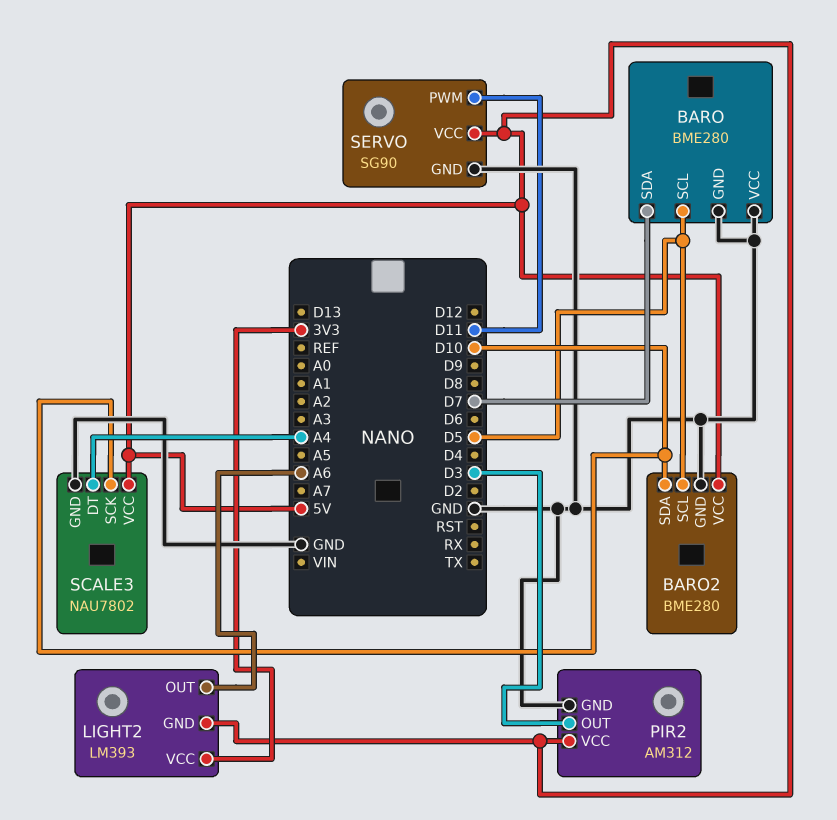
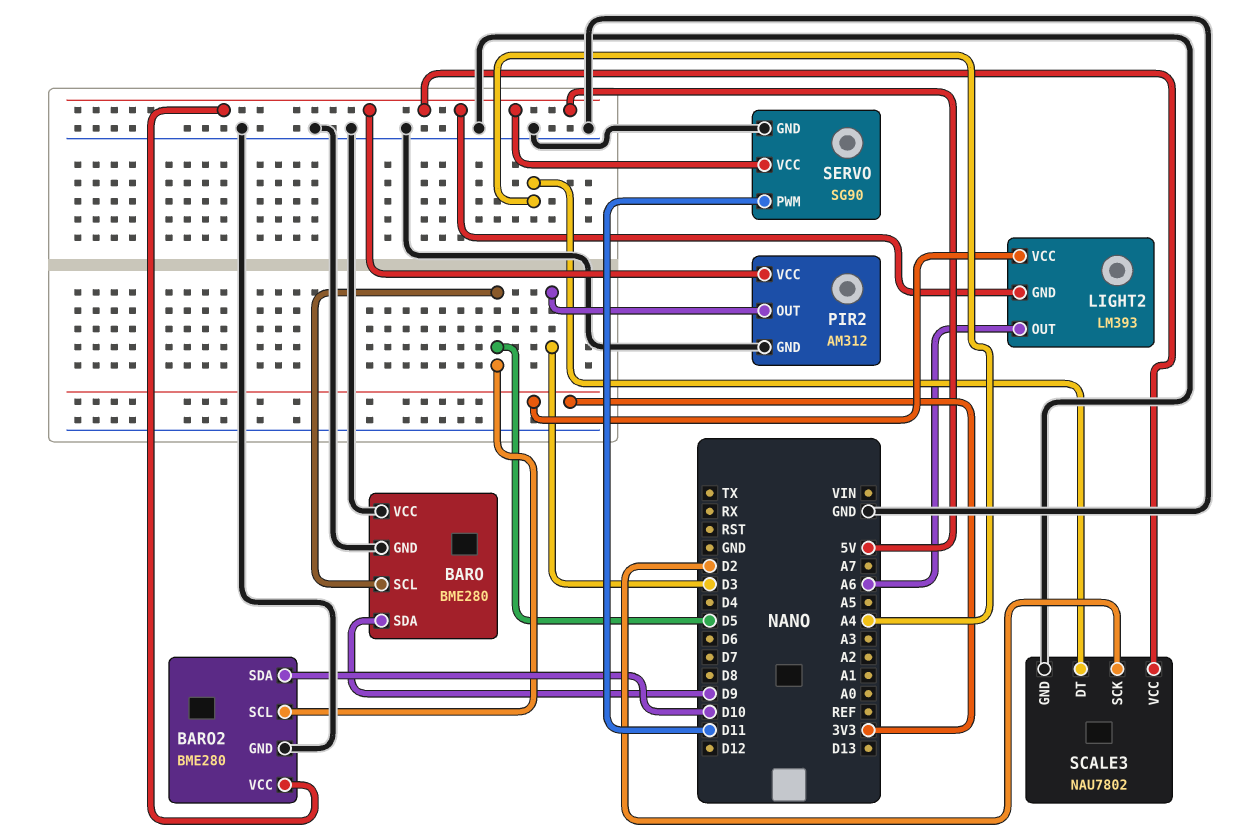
BARO pin SDA: D7 -> D9
SCALE3 pin SCK: D10 -> D2

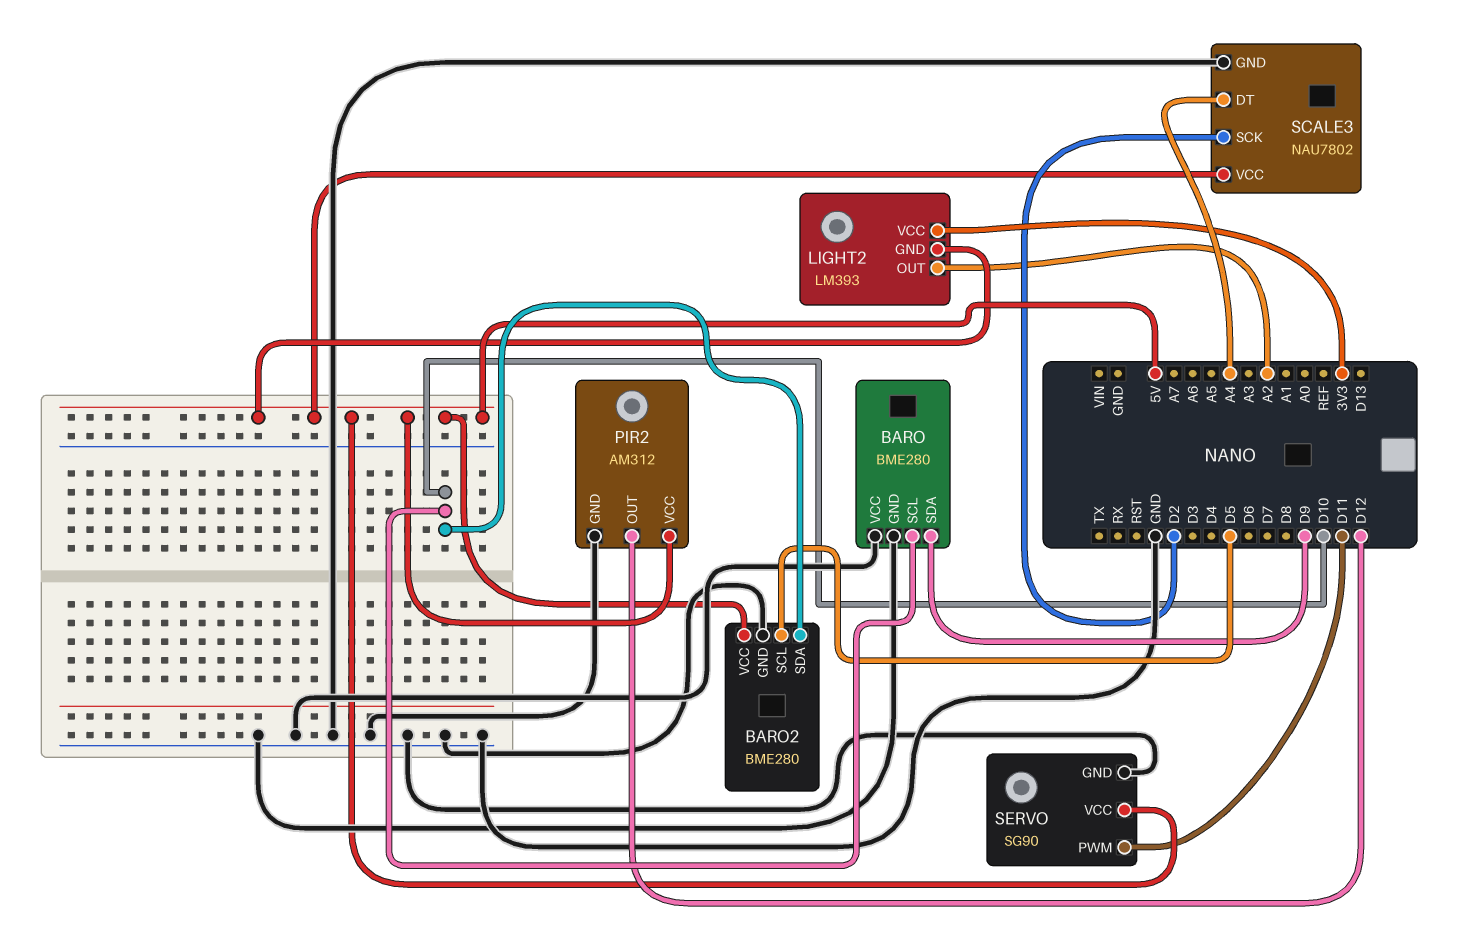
BARO pin SCL: D5 -> D10
LIGHT2 pin OUT: A6 -> A2
PIR2 pin OUT: D3 -> D12

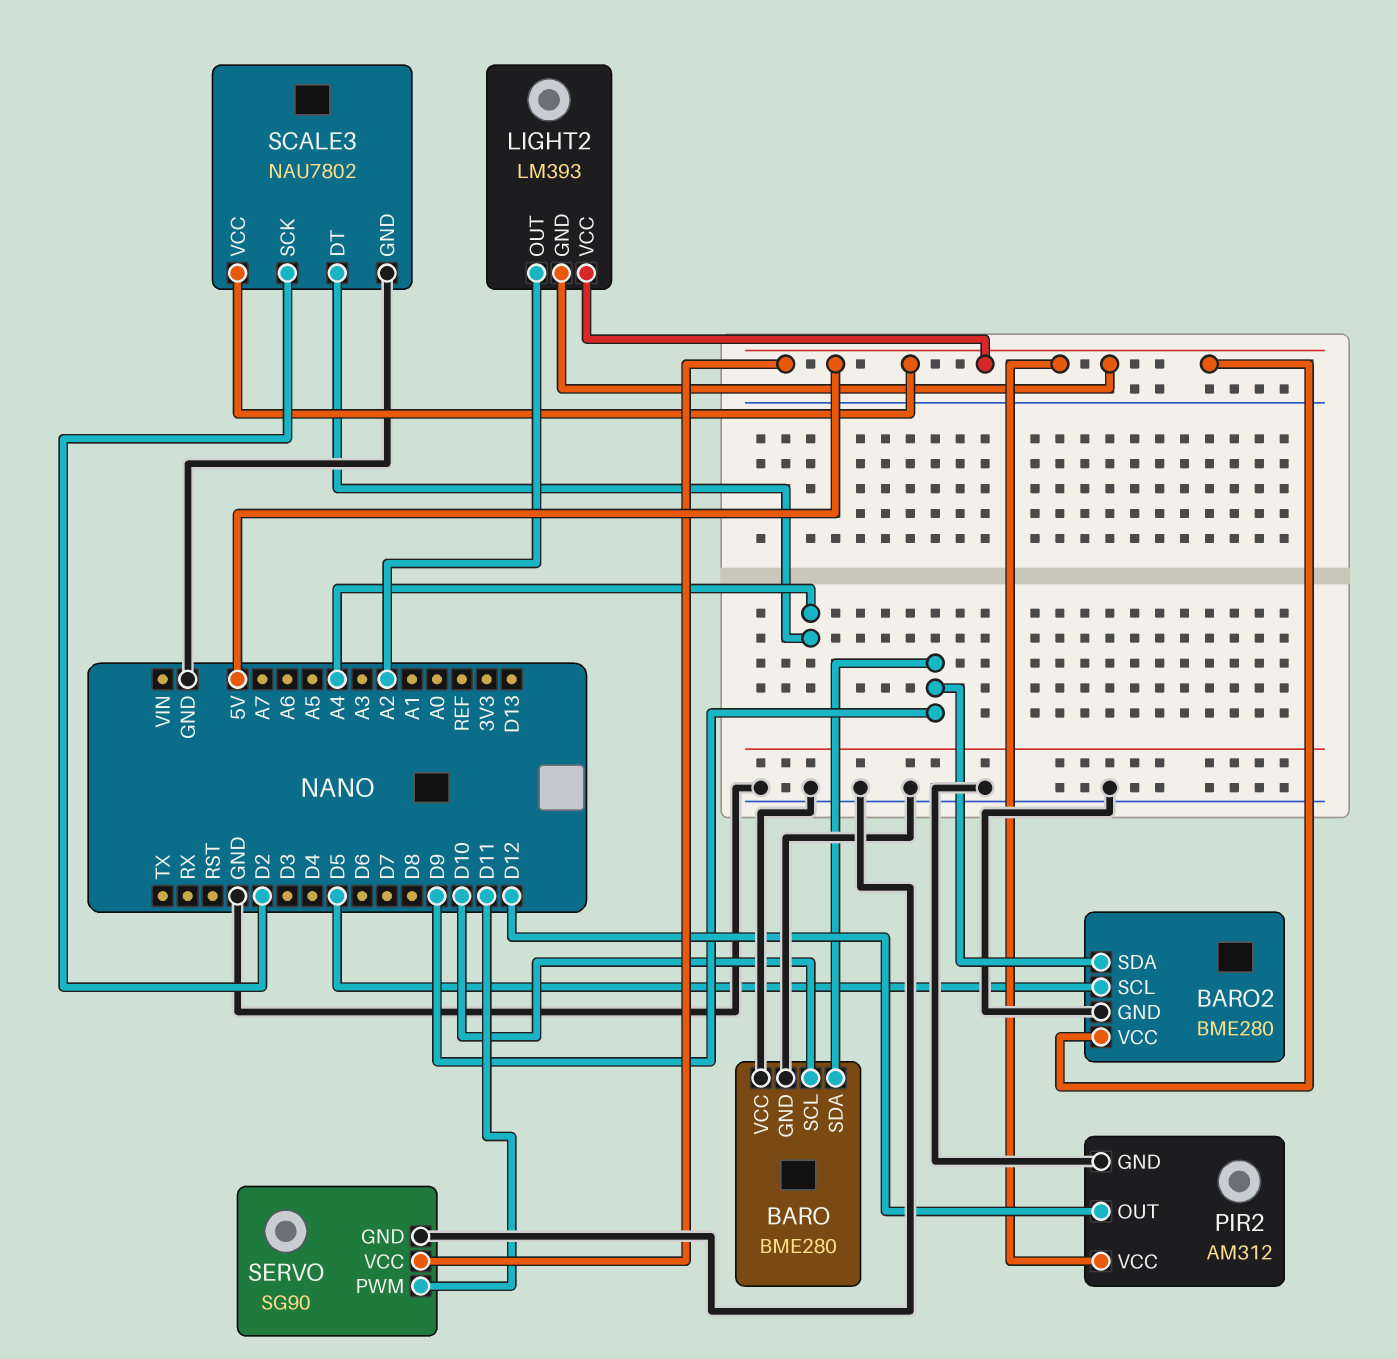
BARO2 pin SDA: D10 -> D9
LIGHT2 pin VCC: 3V3 -> 5V

